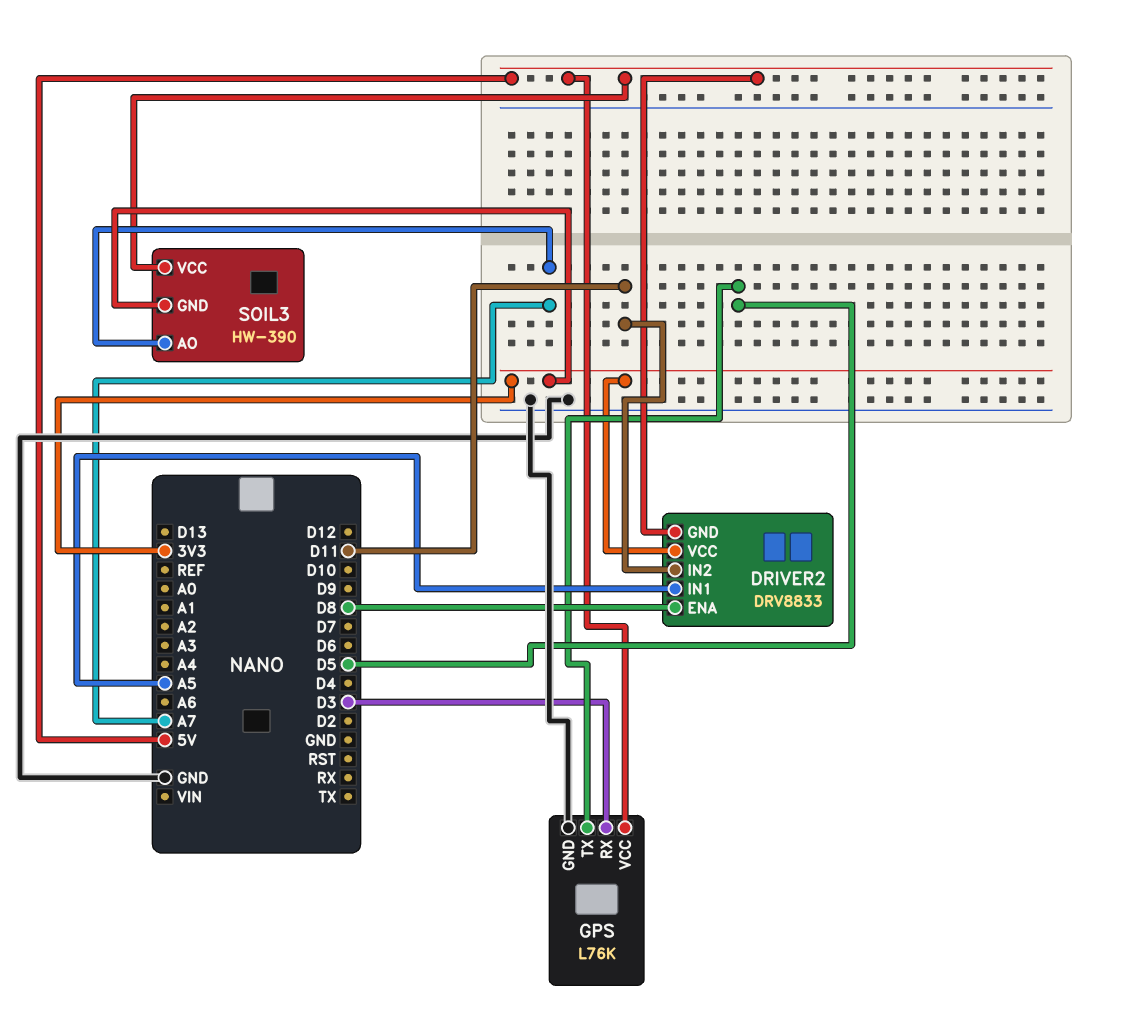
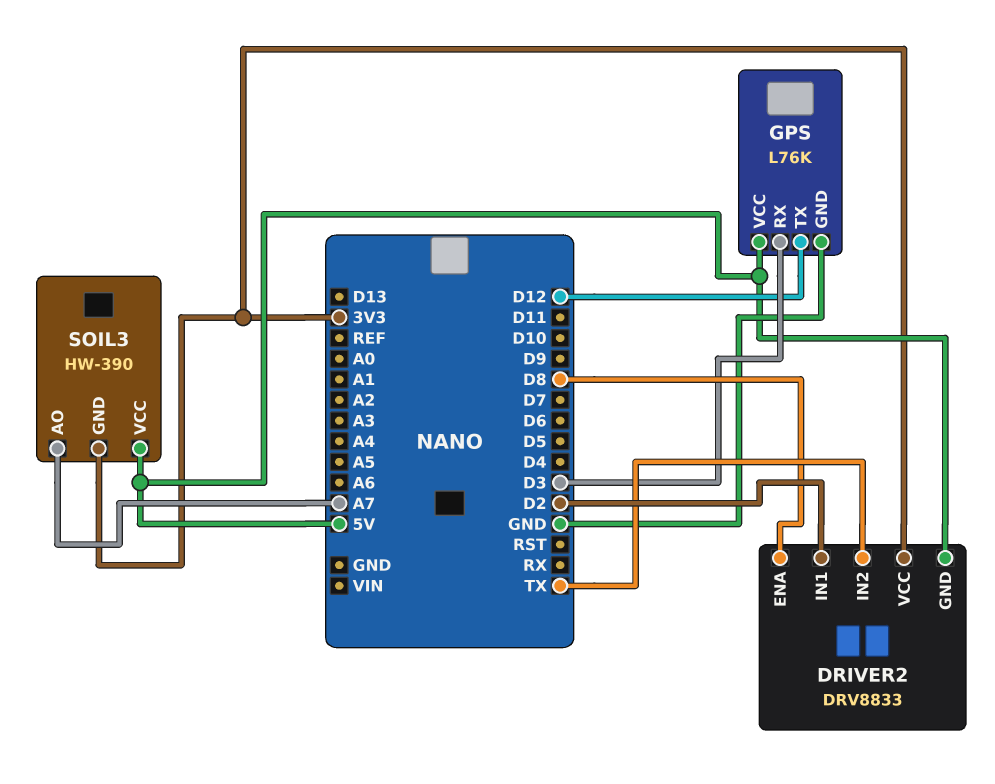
DRIVER2 pin IN1: A5 -> D2
DRIVER2 pin IN2: D11 -> TX
GPS pin TX: D5 -> D12

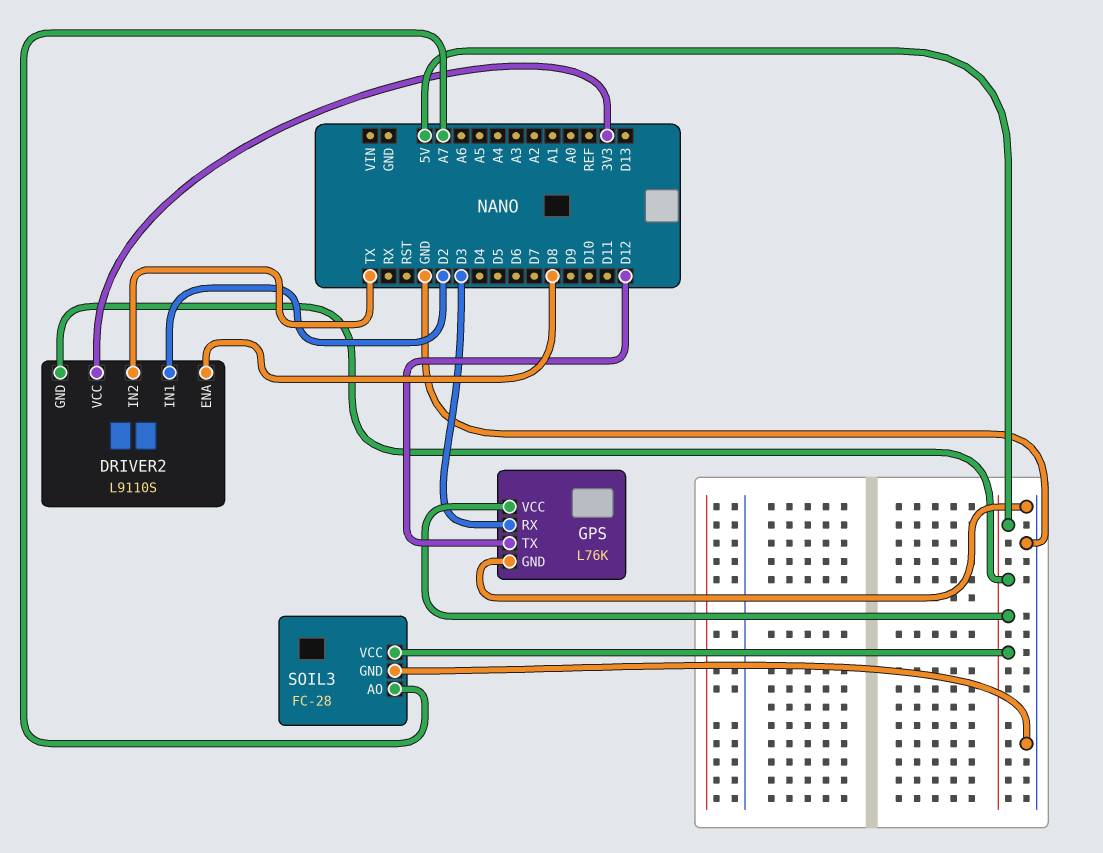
DRIVER2: DRV8833 -> L9110S
SOIL3: HW-390 -> FC-28
SOIL3 pin GND: 3V3 -> GND

